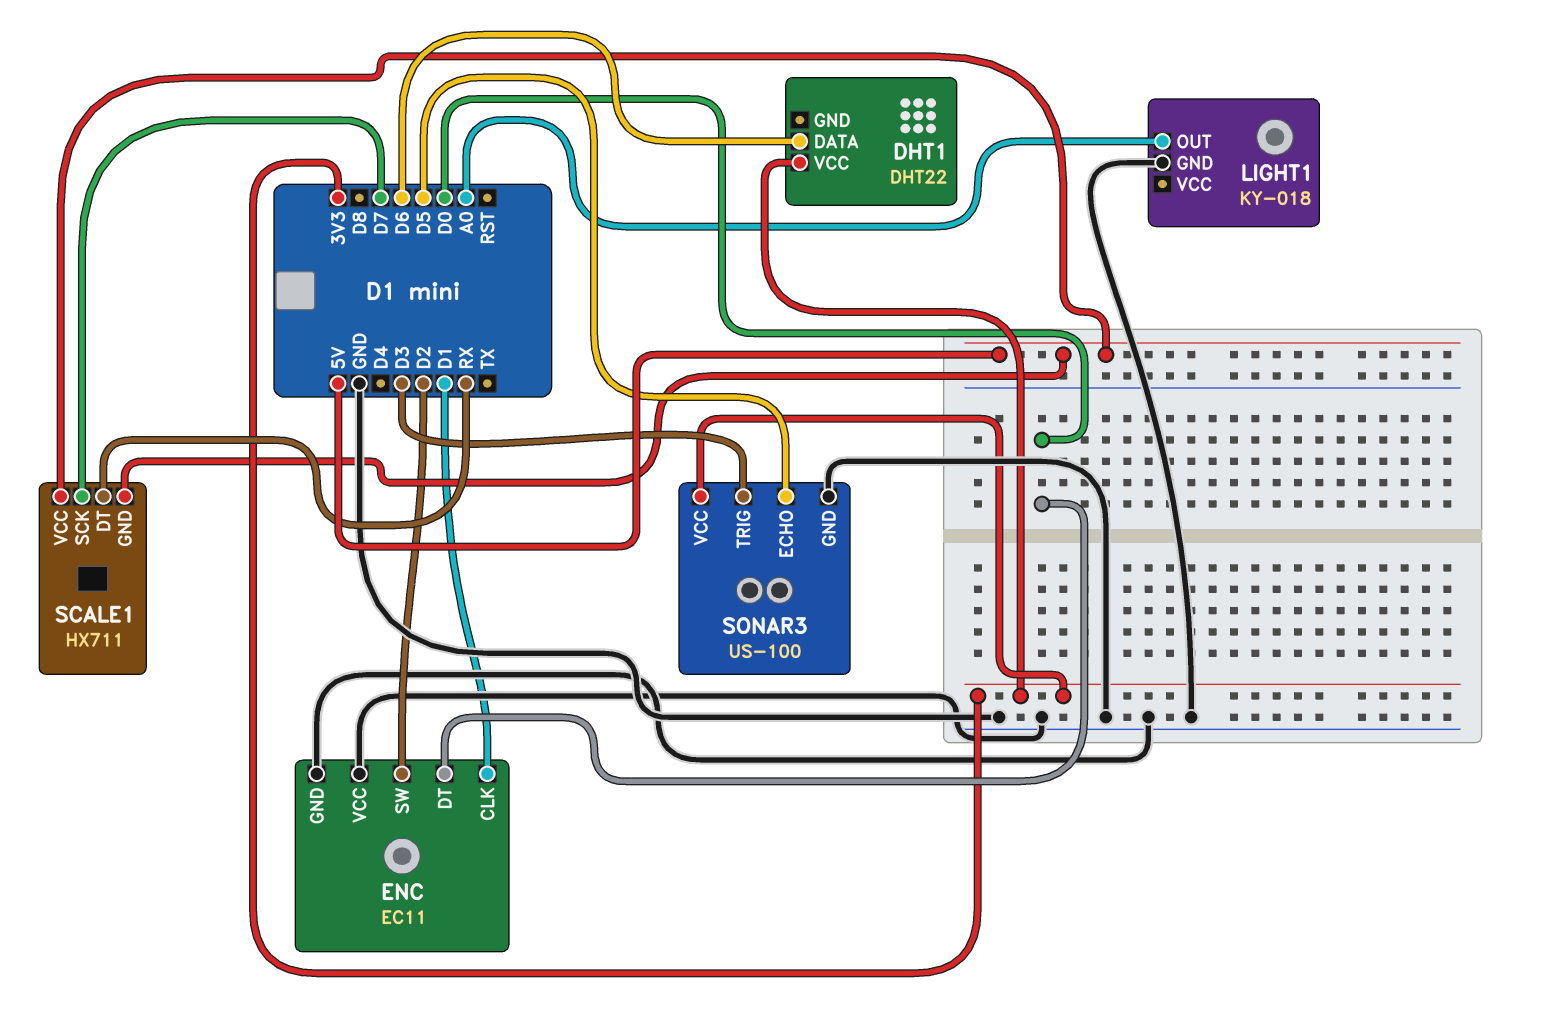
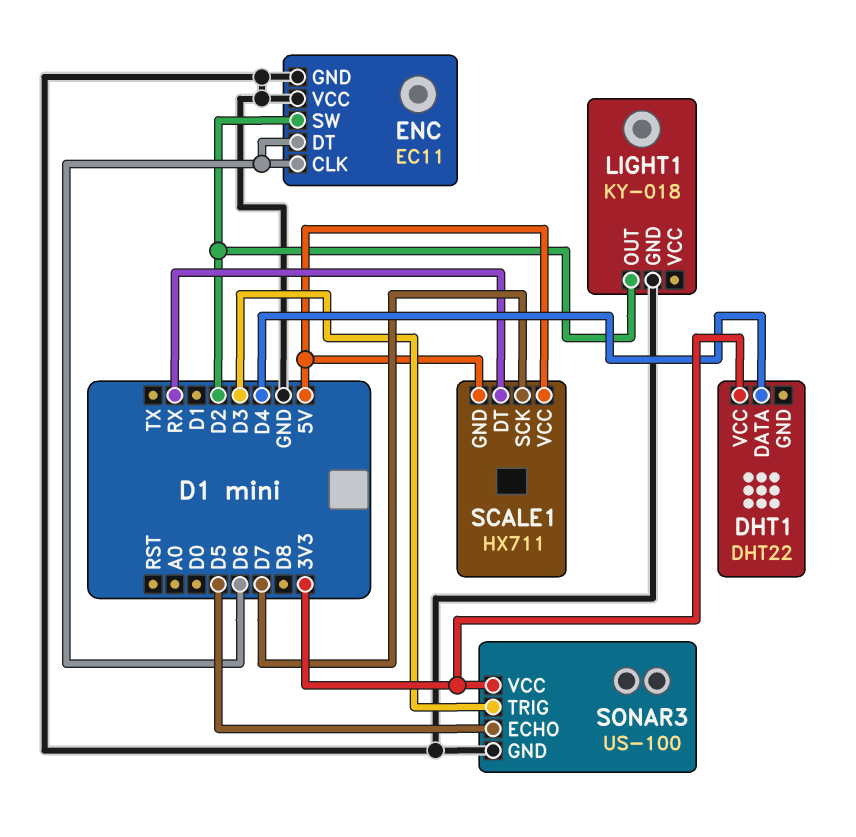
DHT1 pin DATA: D6 -> D4
ENC pin CLK: D1 -> D6
ENC pin DT: D0 -> D6
LIGHT1 pin OUT: A0 -> D2

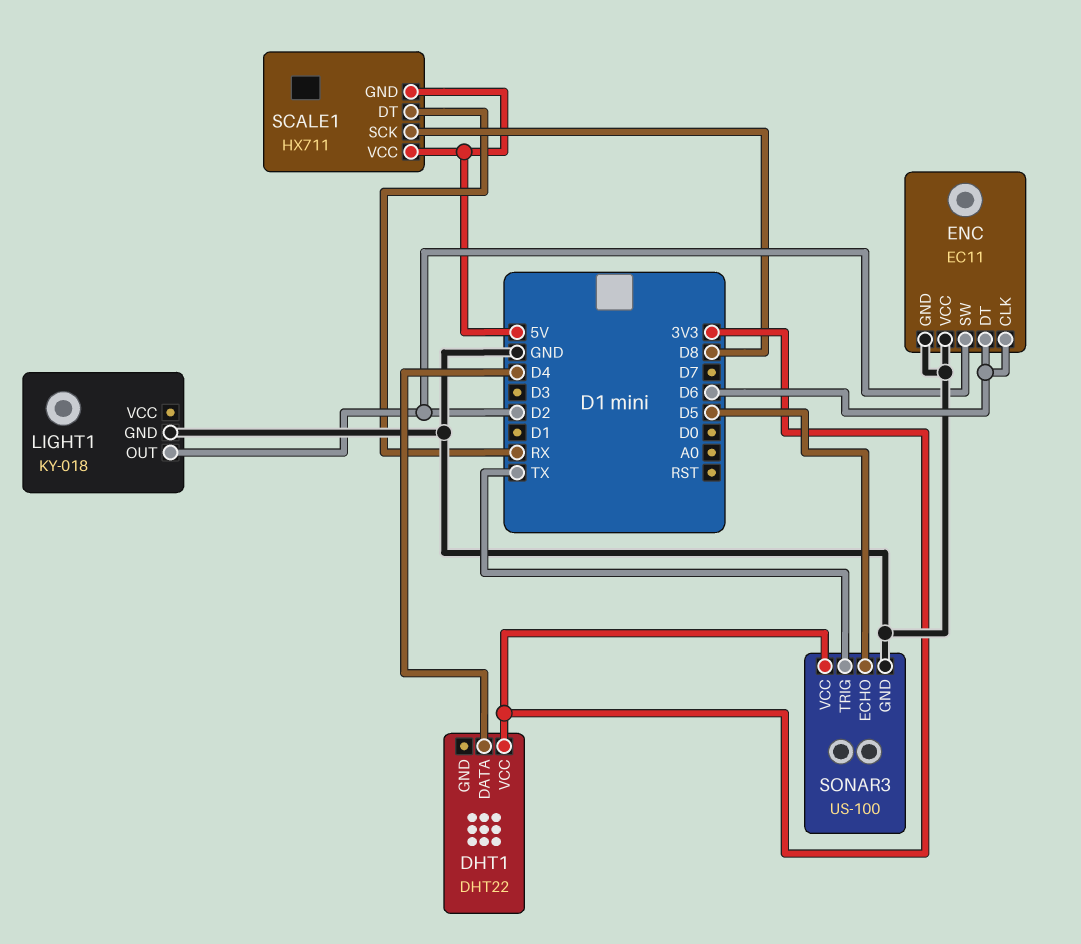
SCALE1 pin SCK: D7 -> D8
SONAR3 pin TRIG: D3 -> TX

